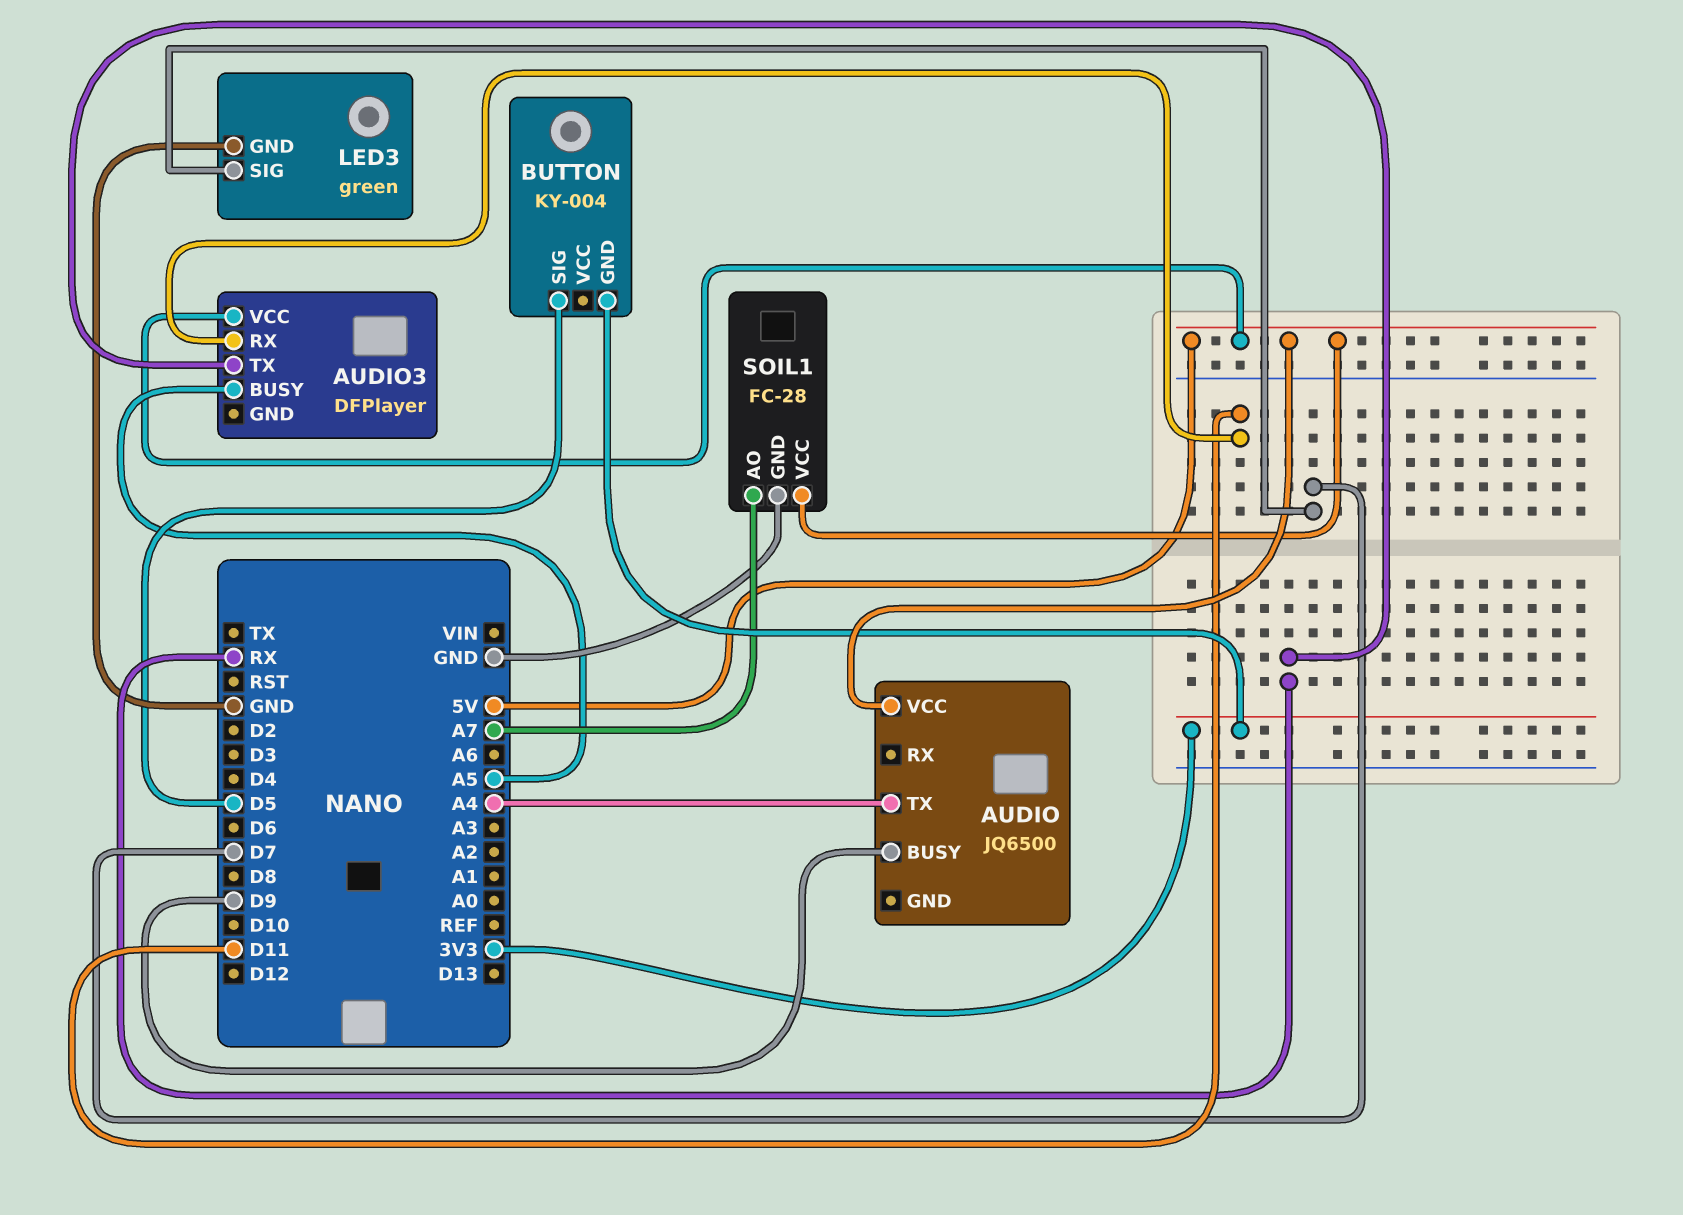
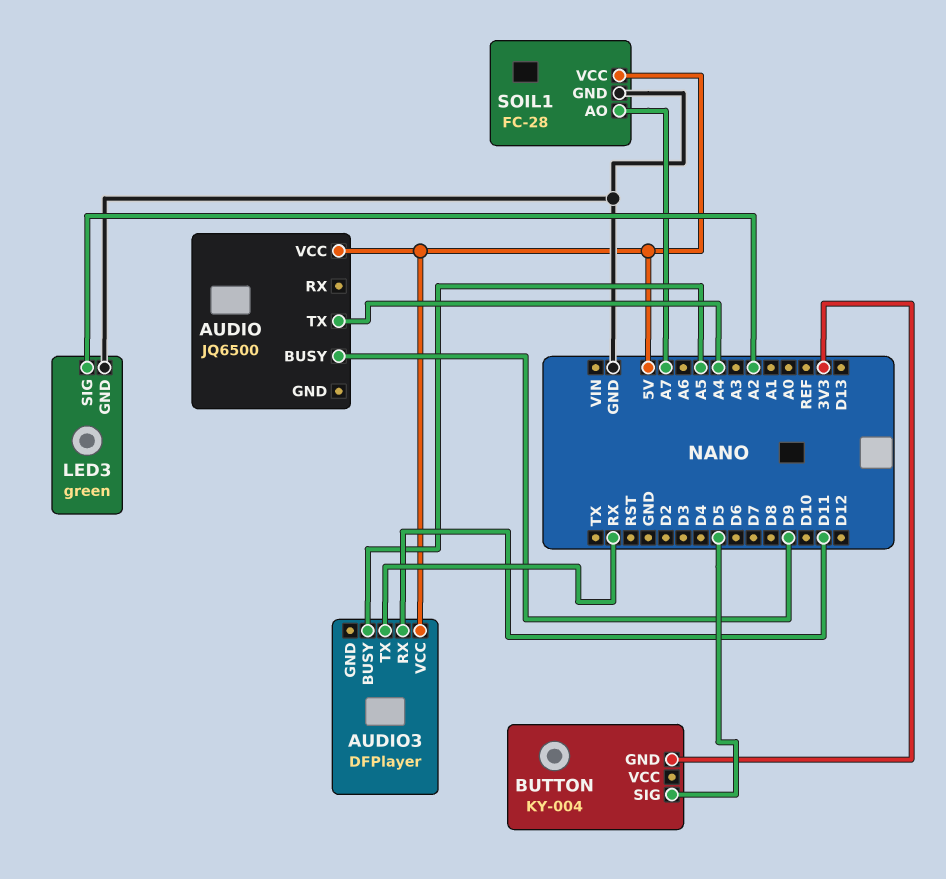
LED3 pin SIG: D7 -> A2

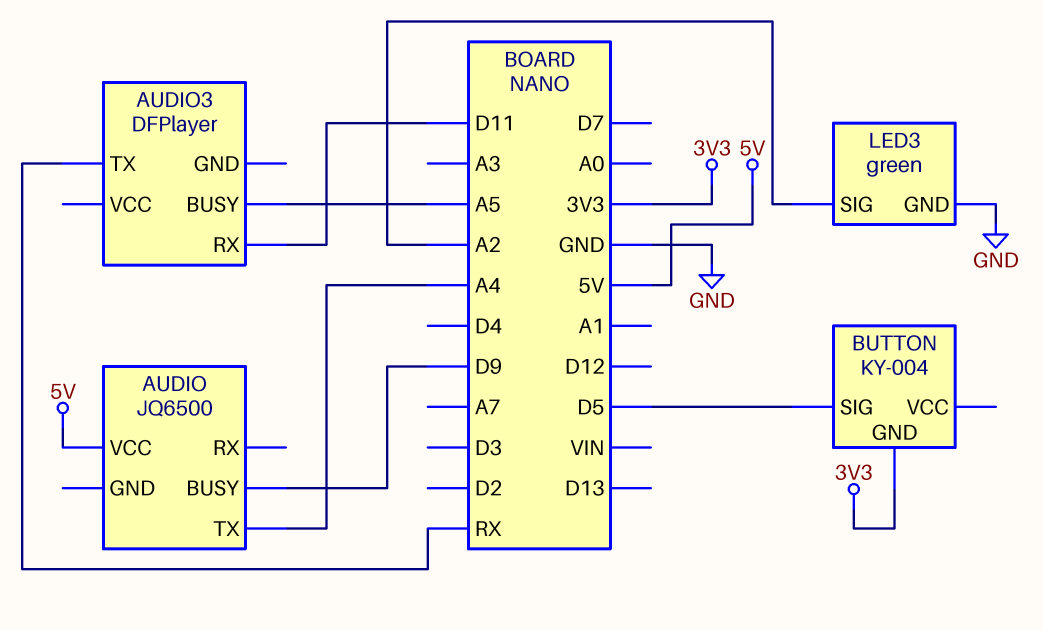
AUDIO3 pin VCC: 5V -> none
SOIL1: FC-28 -> none
SOIL1 pin AO: A7 -> none
SOIL1 pin GND: GND -> none
SOIL1 pin VCC: 5V -> none

